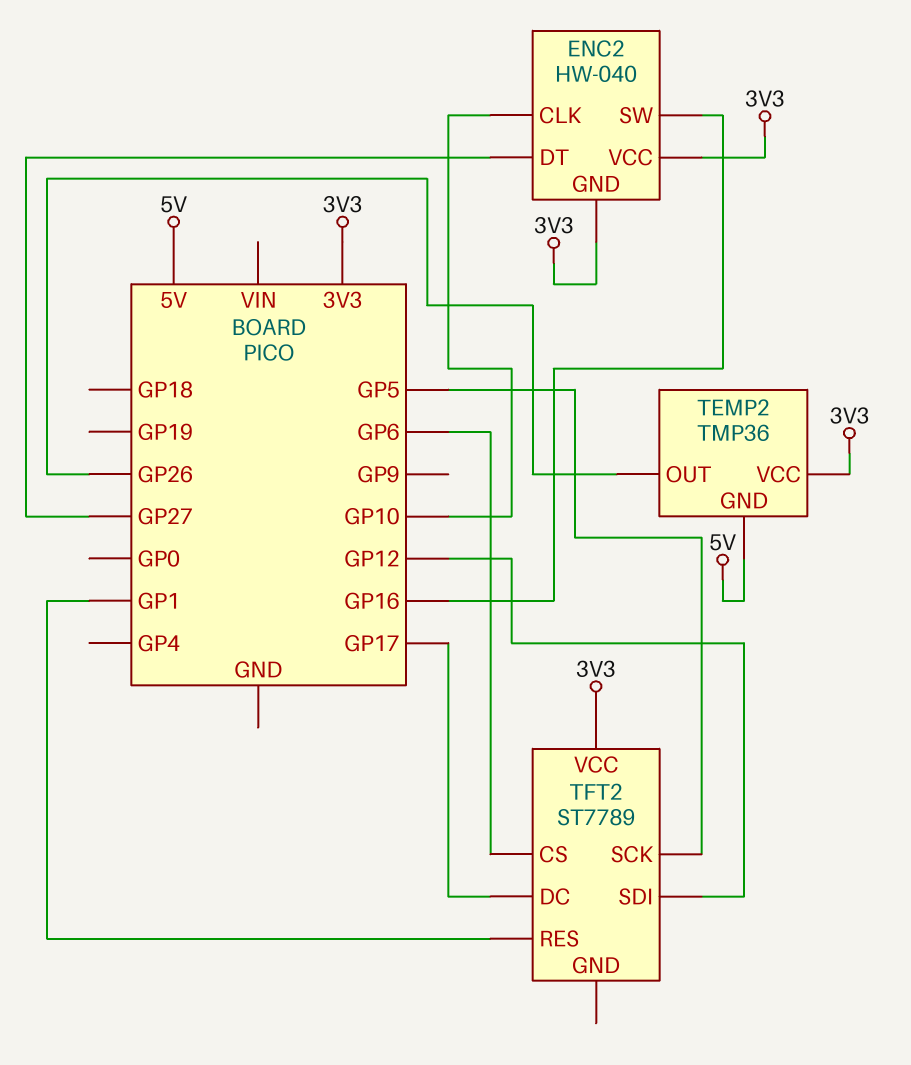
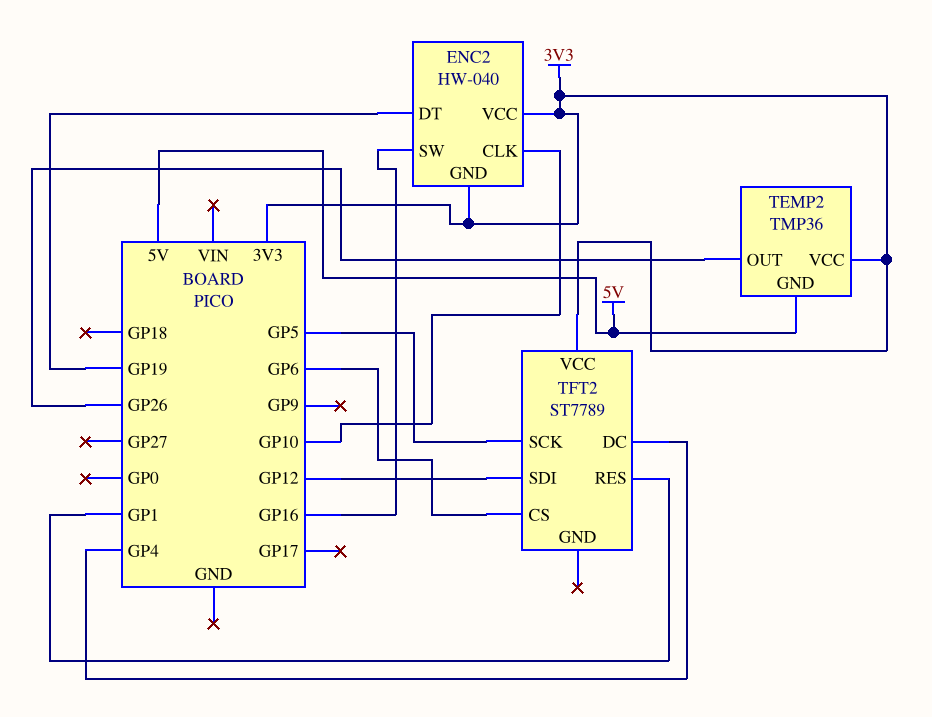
ENC2 pin DT: GP27 -> GP19
TFT2 pin DC: GP17 -> GP4

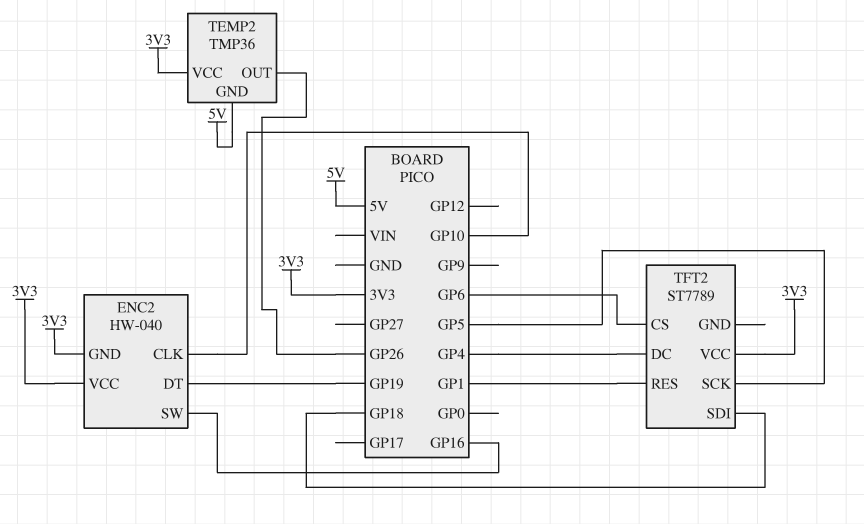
TFT2 pin SDI: GP12 -> GP18

